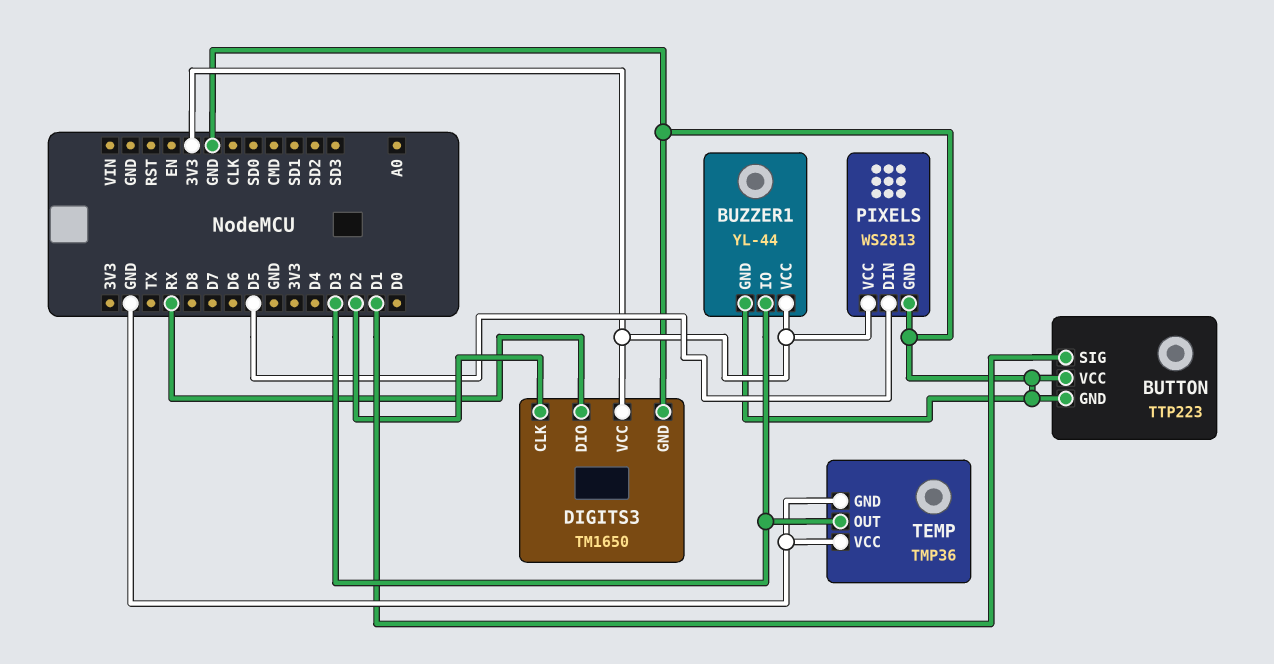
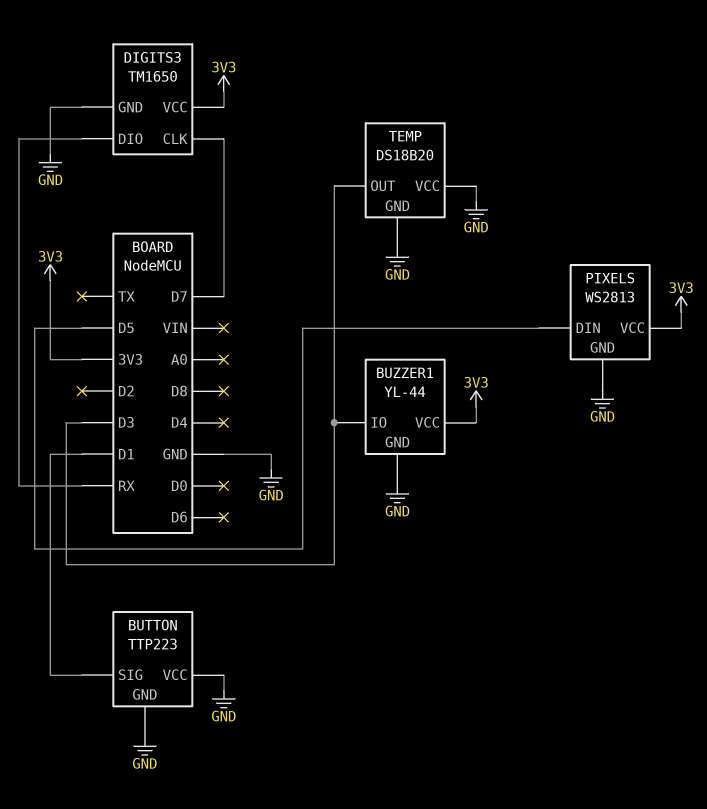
DIGITS3 pin CLK: D2 -> D7
TEMP: TMP36 -> DS18B20

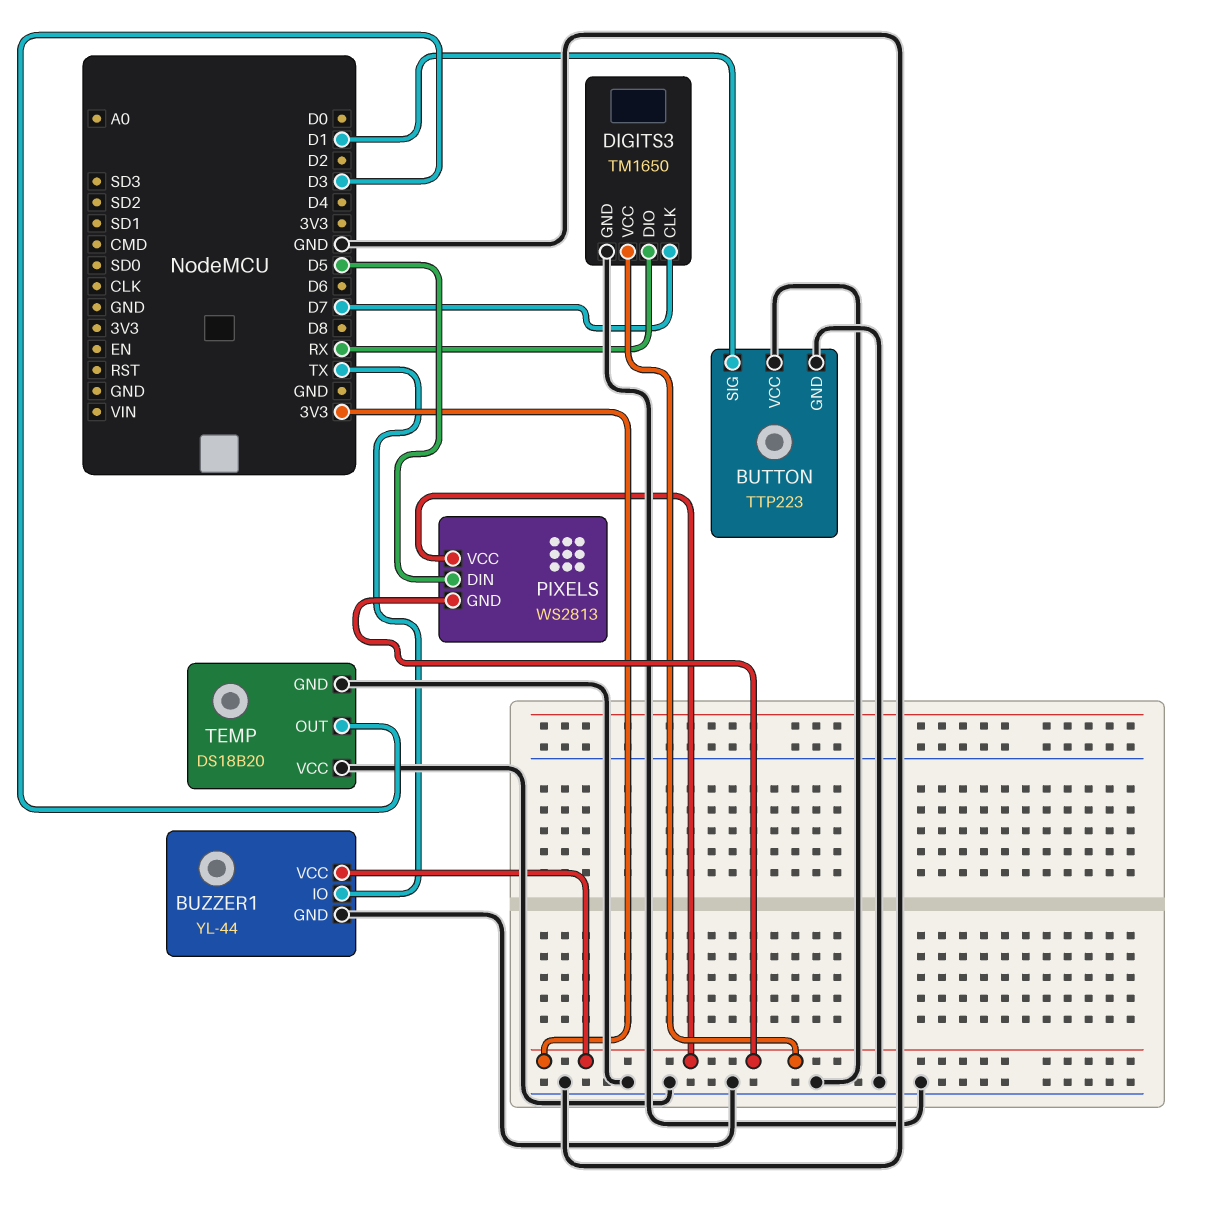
BUZZER1 pin IO: D3 -> TX
PIXELS pin GND: GND -> 3V3

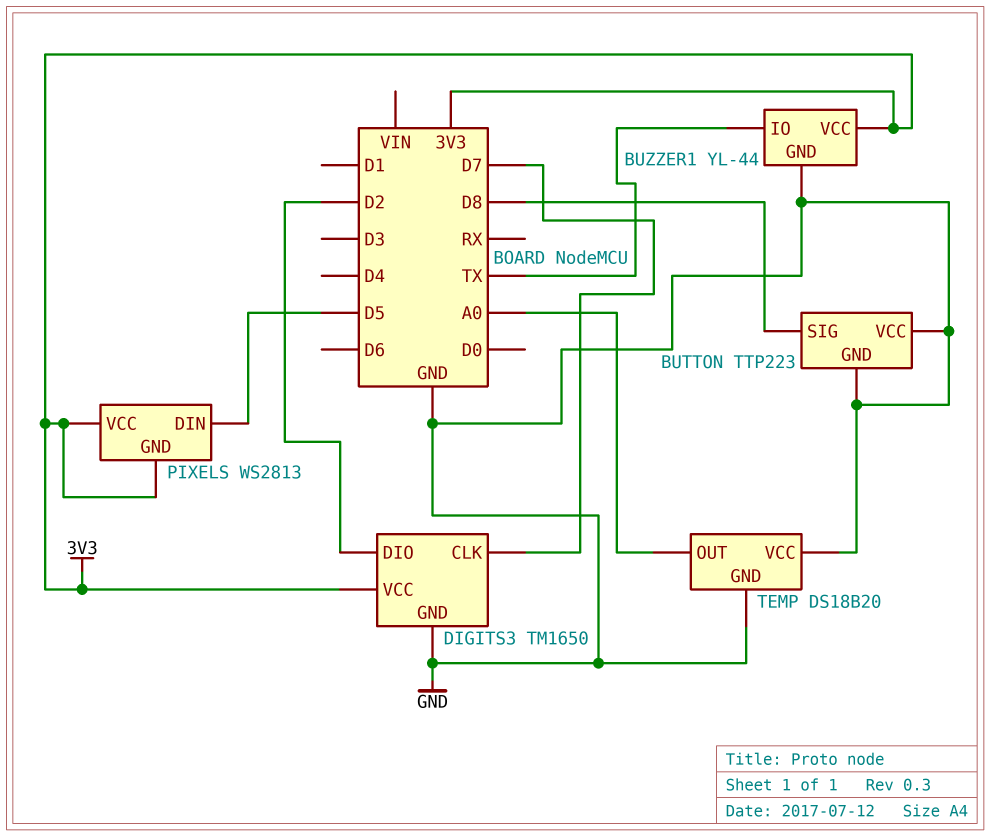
BUTTON pin SIG: D1 -> D8
DIGITS3 pin DIO: RX -> D2
TEMP pin OUT: D3 -> A0

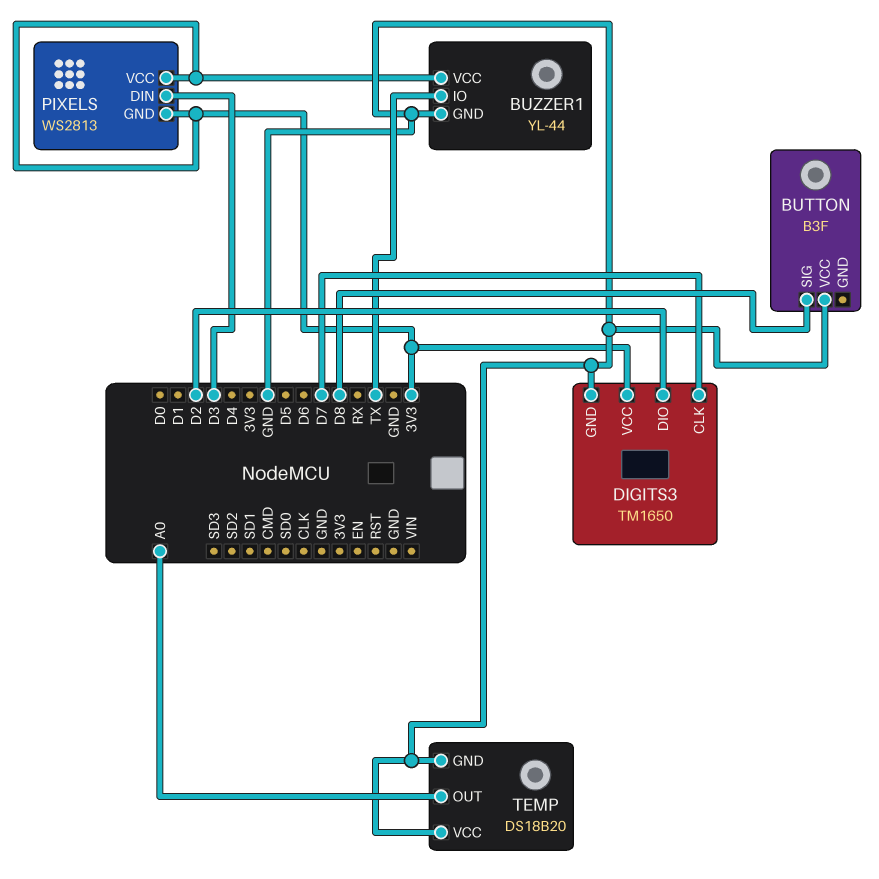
BUTTON: TTP223 -> B3F
BUTTON pin GND: GND -> none
PIXELS pin DIN: D5 -> D3

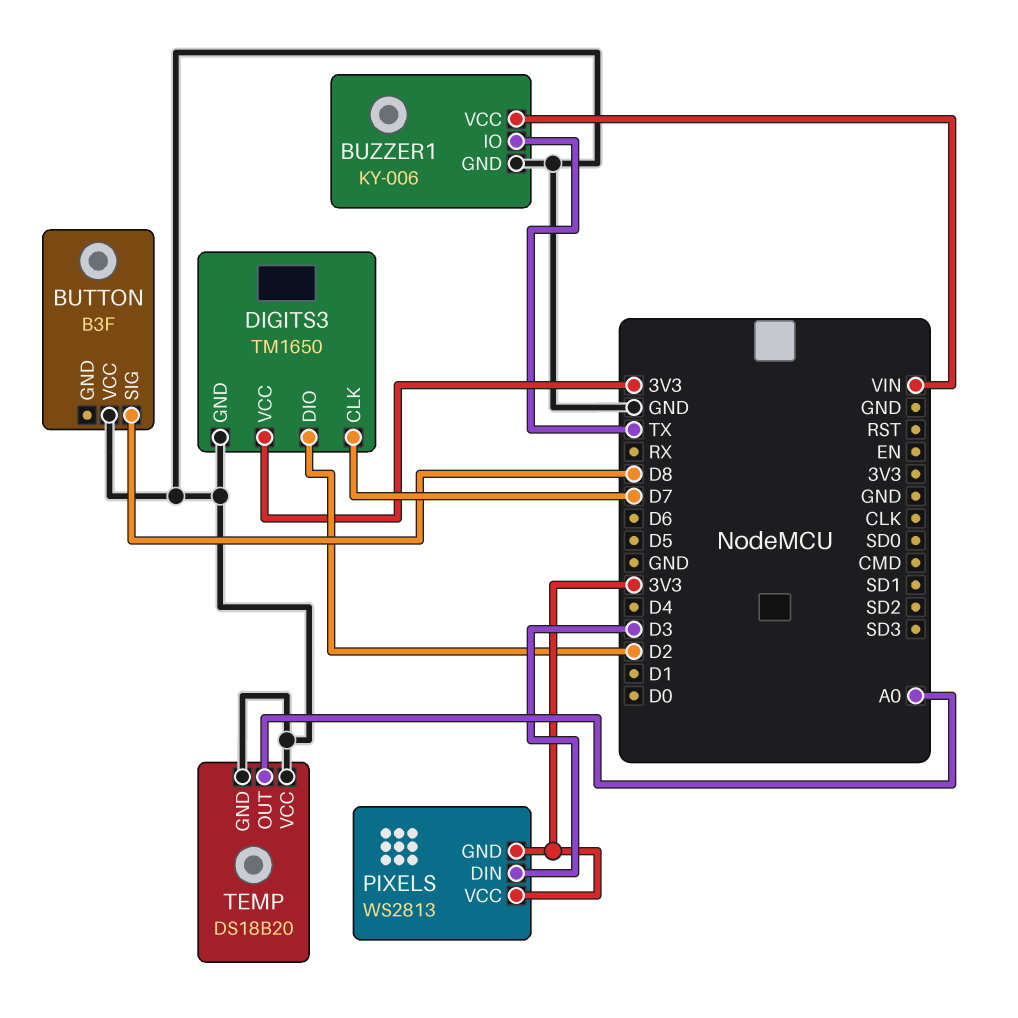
BUZZER1: YL-44 -> KY-006
BUZZER1 pin VCC: 3V3 -> VIN

